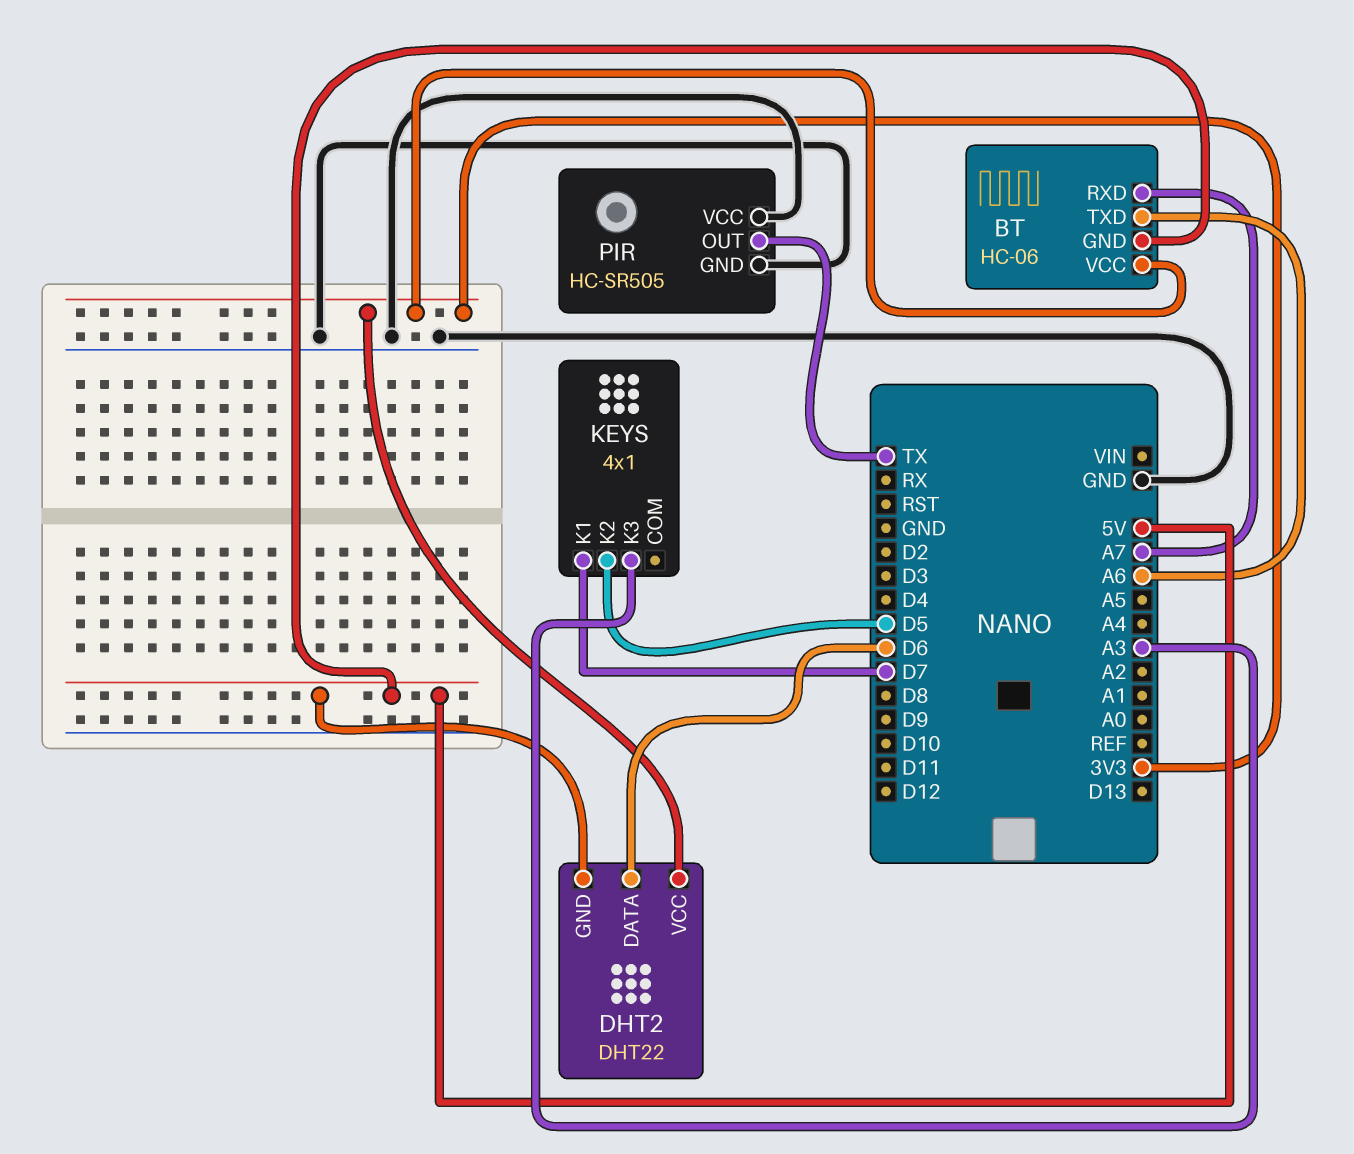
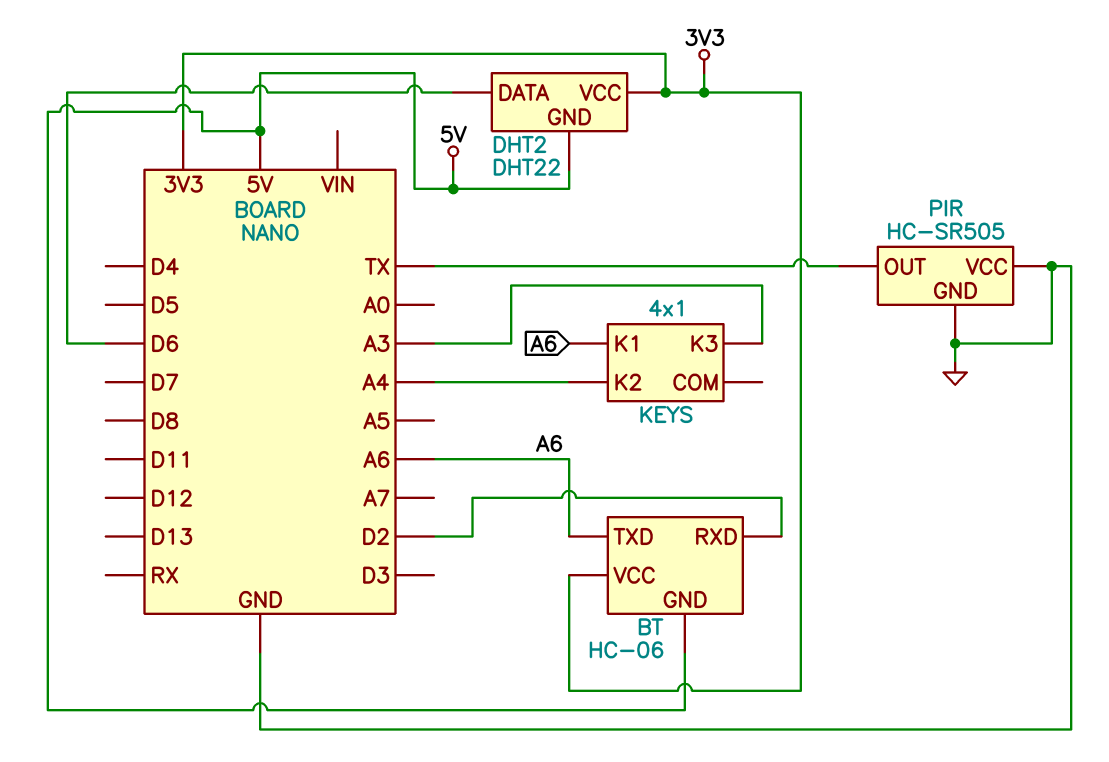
BT pin RXD: A7 -> D2
KEYS pin K1: D7 -> A6
KEYS pin K2: D5 -> A4

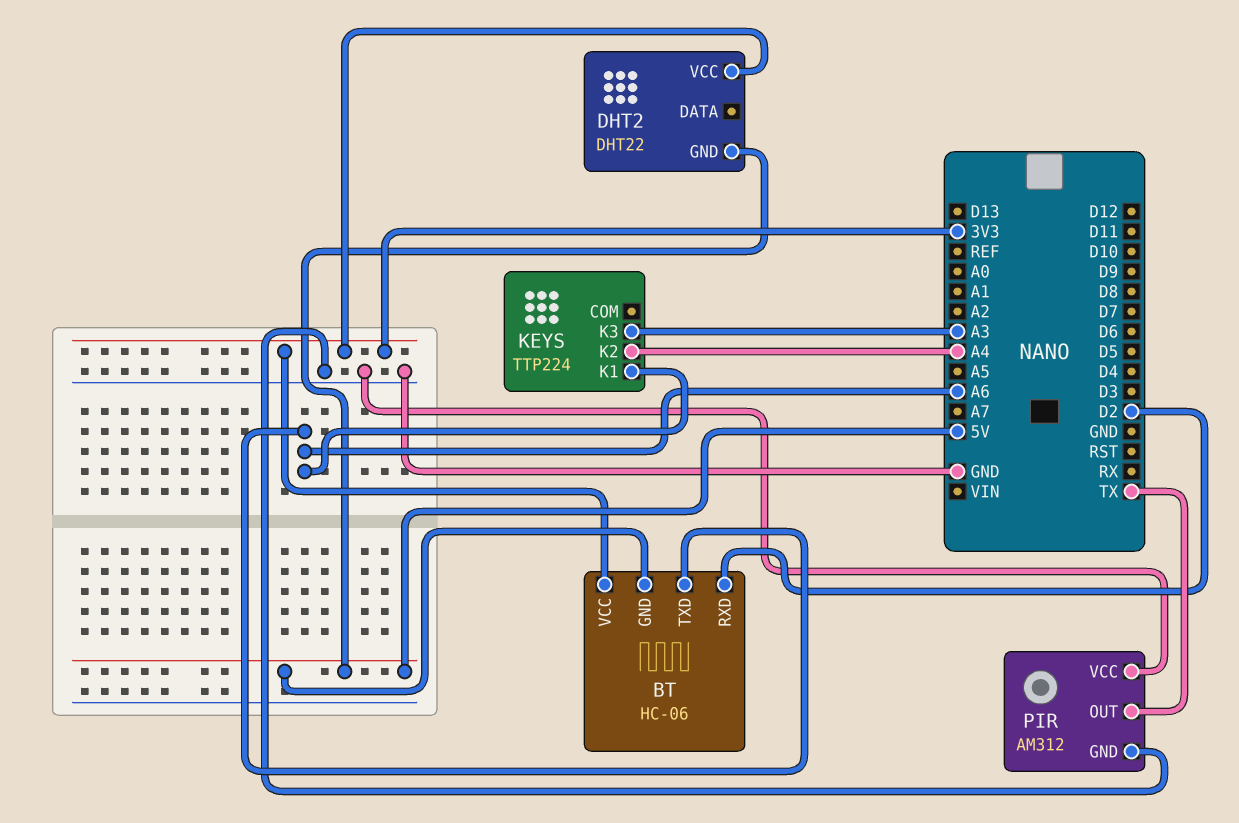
DHT2 pin DATA: D6 -> none
KEYS: 4x1 -> TTP224
PIR: HC-SR505 -> AM312

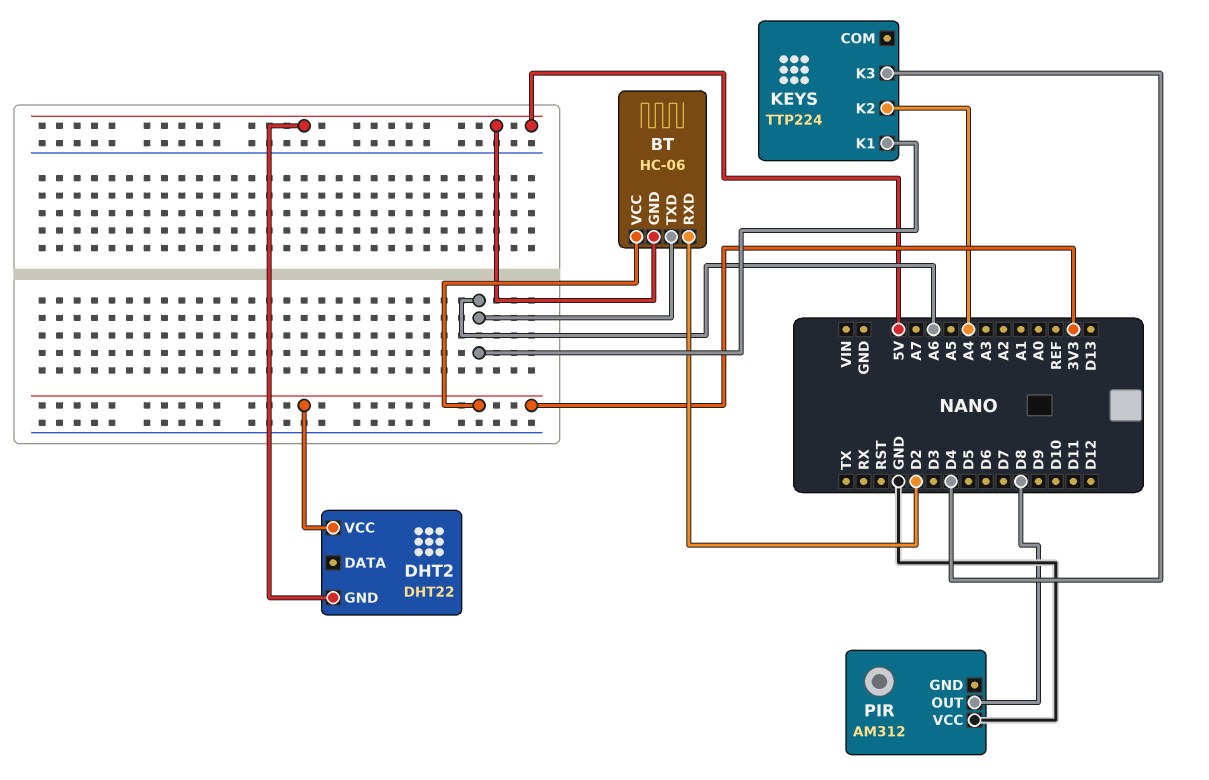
KEYS pin K3: A3 -> D4
PIR pin GND: GND -> none
PIR pin OUT: TX -> D8

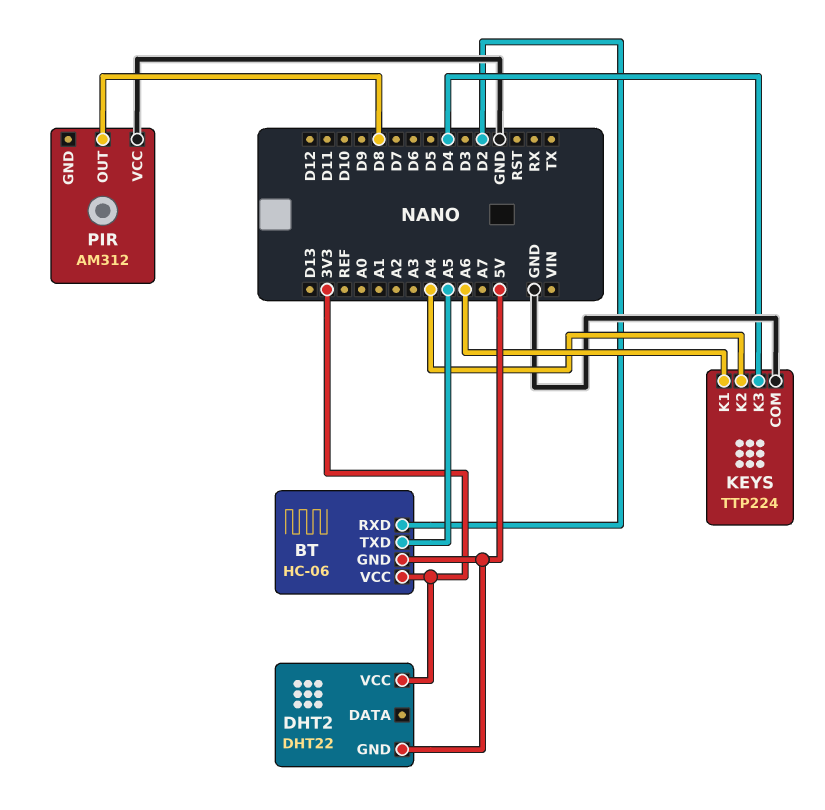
BT pin TXD: A6 -> A5
KEYS pin COM: none -> GND

